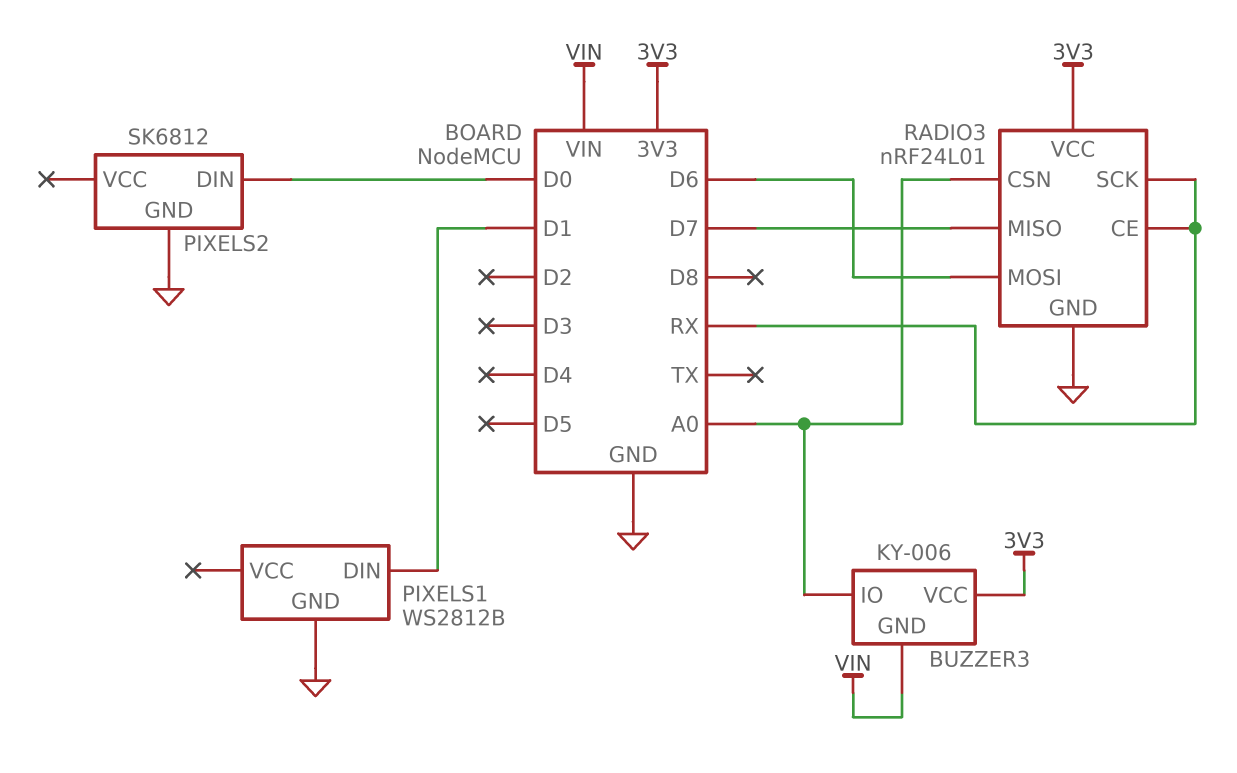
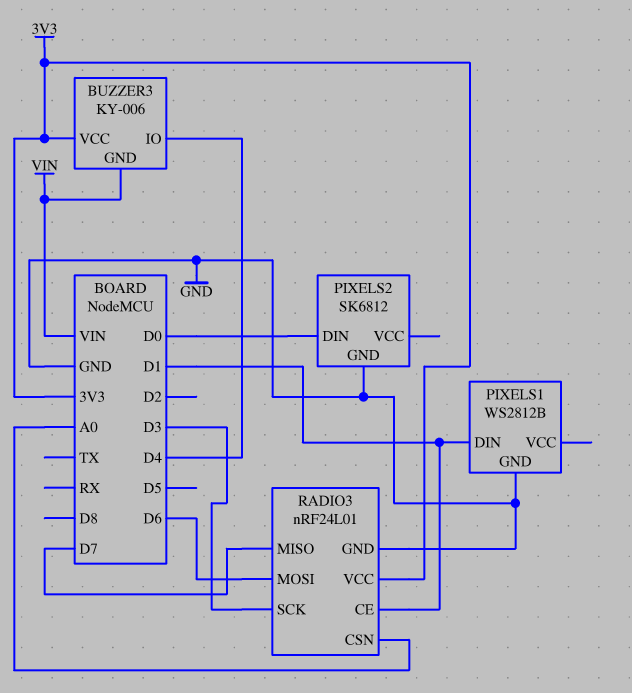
BUZZER3 pin IO: A0 -> D4
RADIO3 pin CE: RX -> D1
RADIO3 pin SCK: RX -> D3

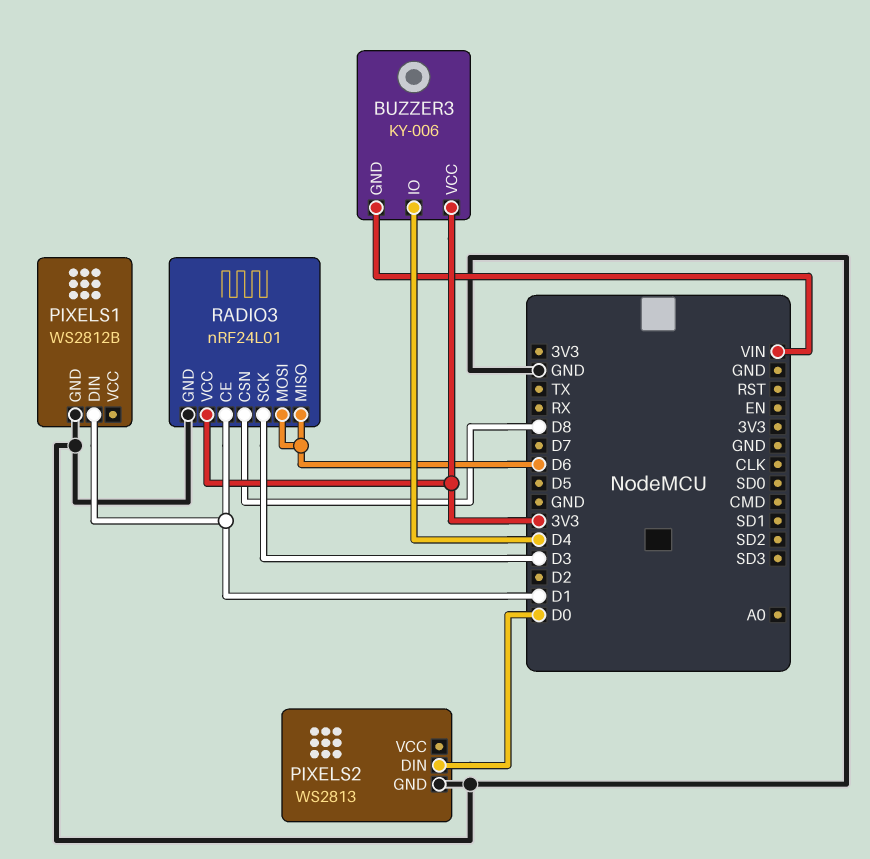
PIXELS2: SK6812 -> WS2813
RADIO3 pin CSN: A0 -> D8
RADIO3 pin MISO: D7 -> D6

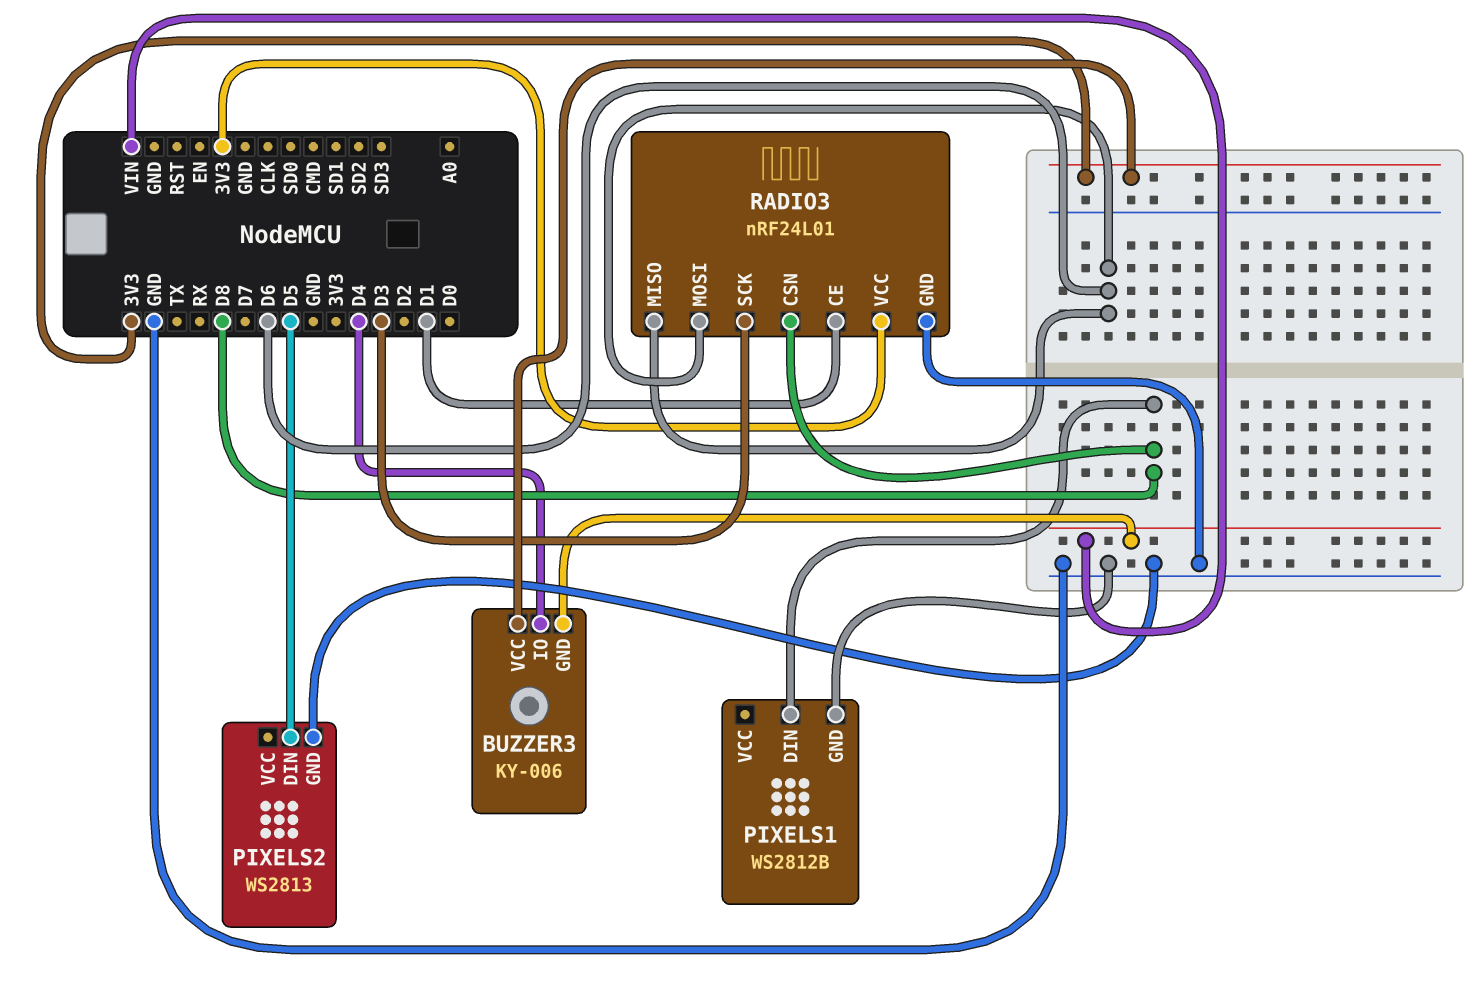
PIXELS1 pin DIN: D1 -> D8
PIXELS2 pin DIN: D0 -> D5

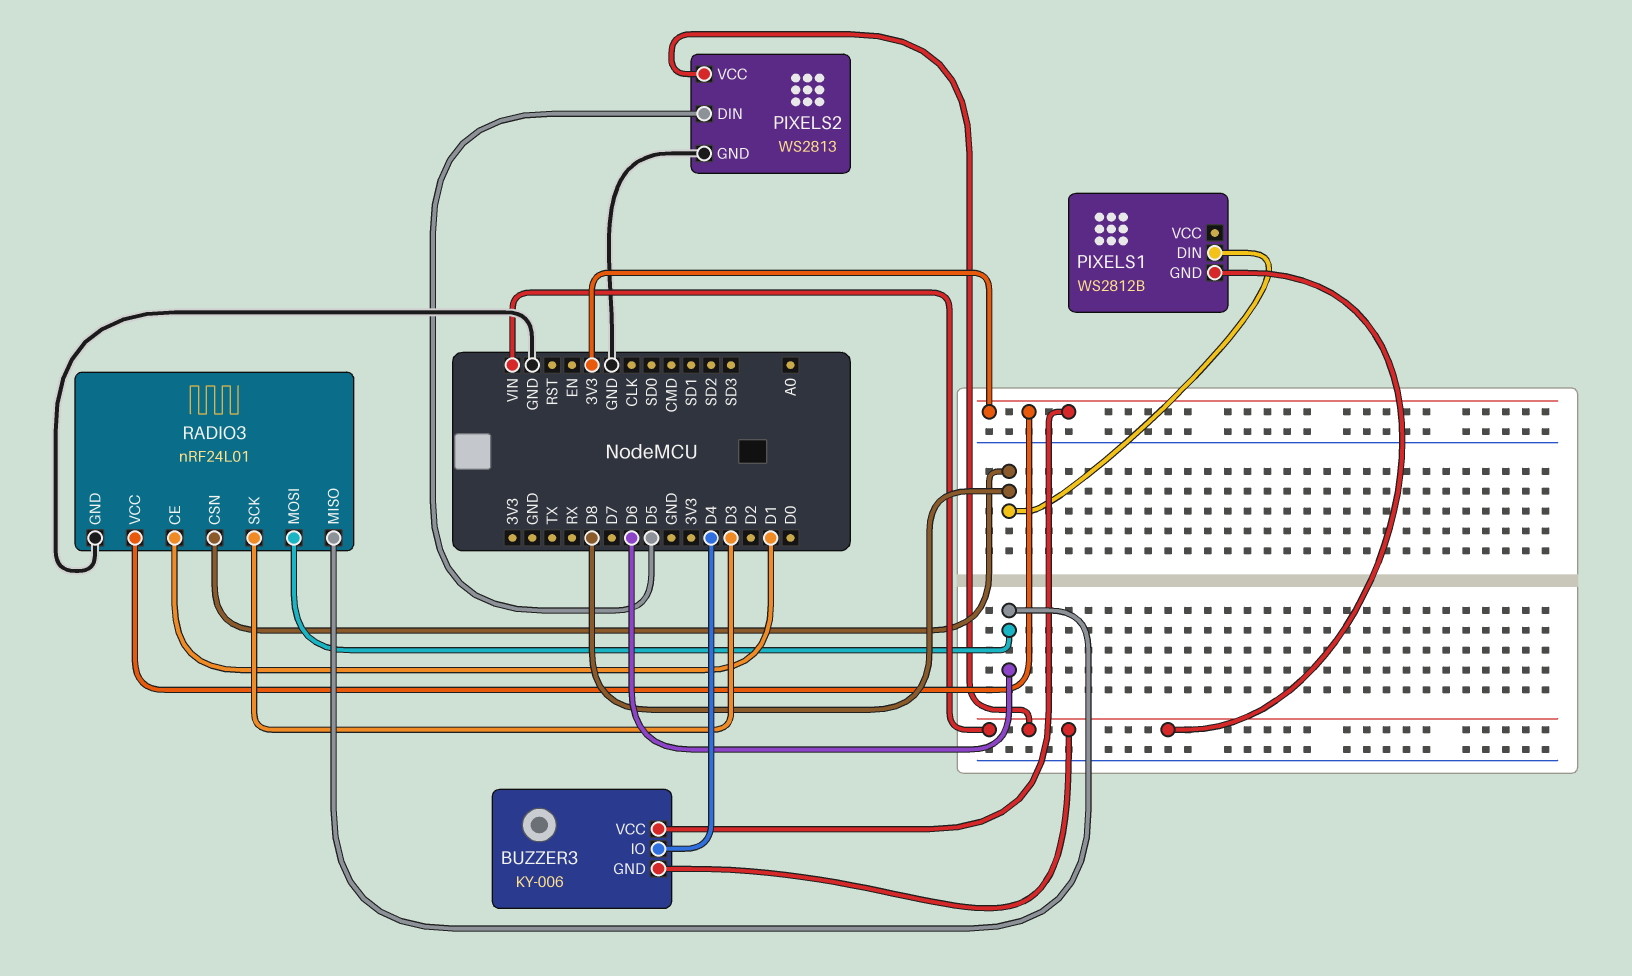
PIXELS1 pin GND: GND -> VIN
PIXELS2 pin VCC: none -> VIN

